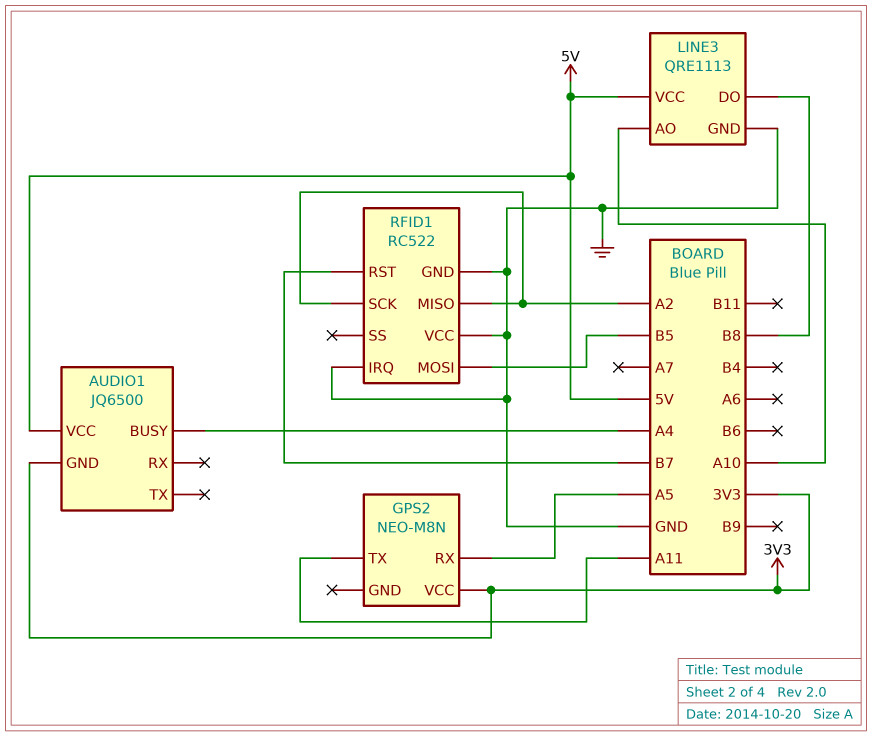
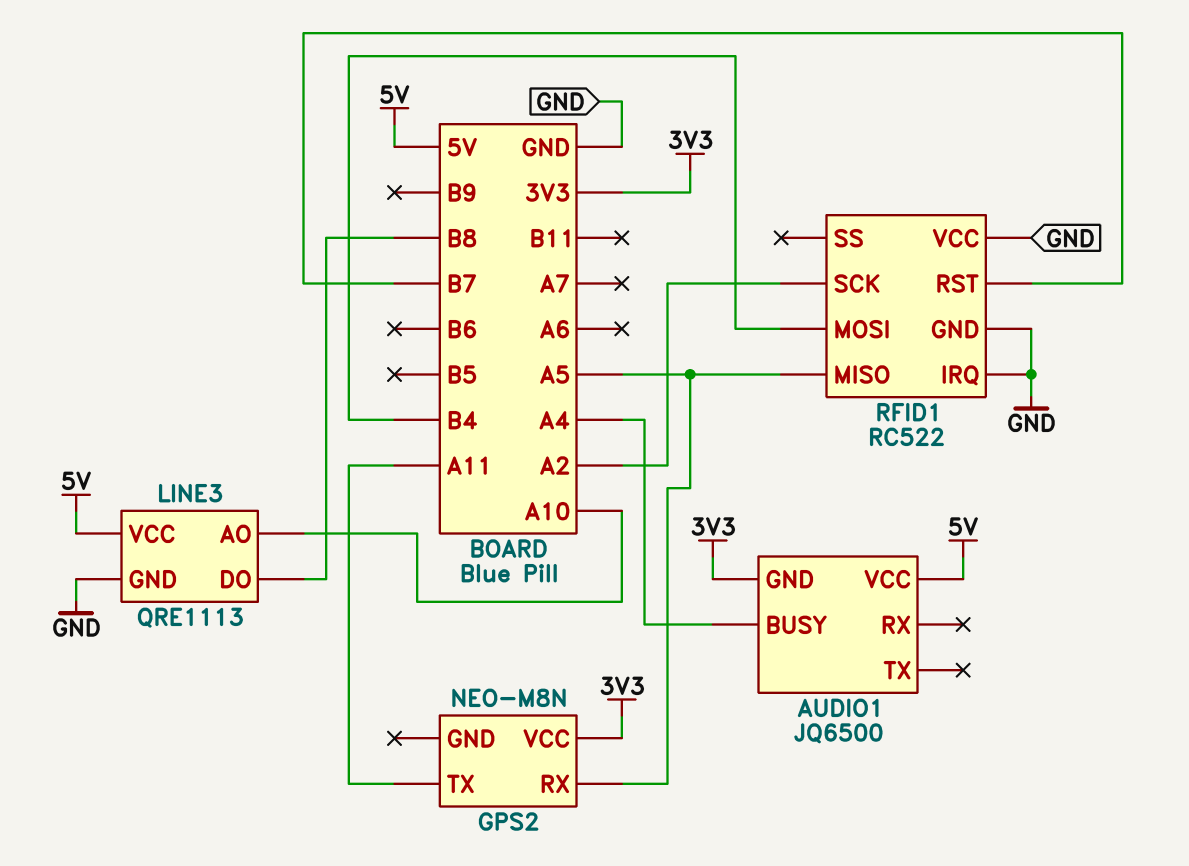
RFID1 pin MISO: A2 -> A5
RFID1 pin MOSI: B5 -> B4

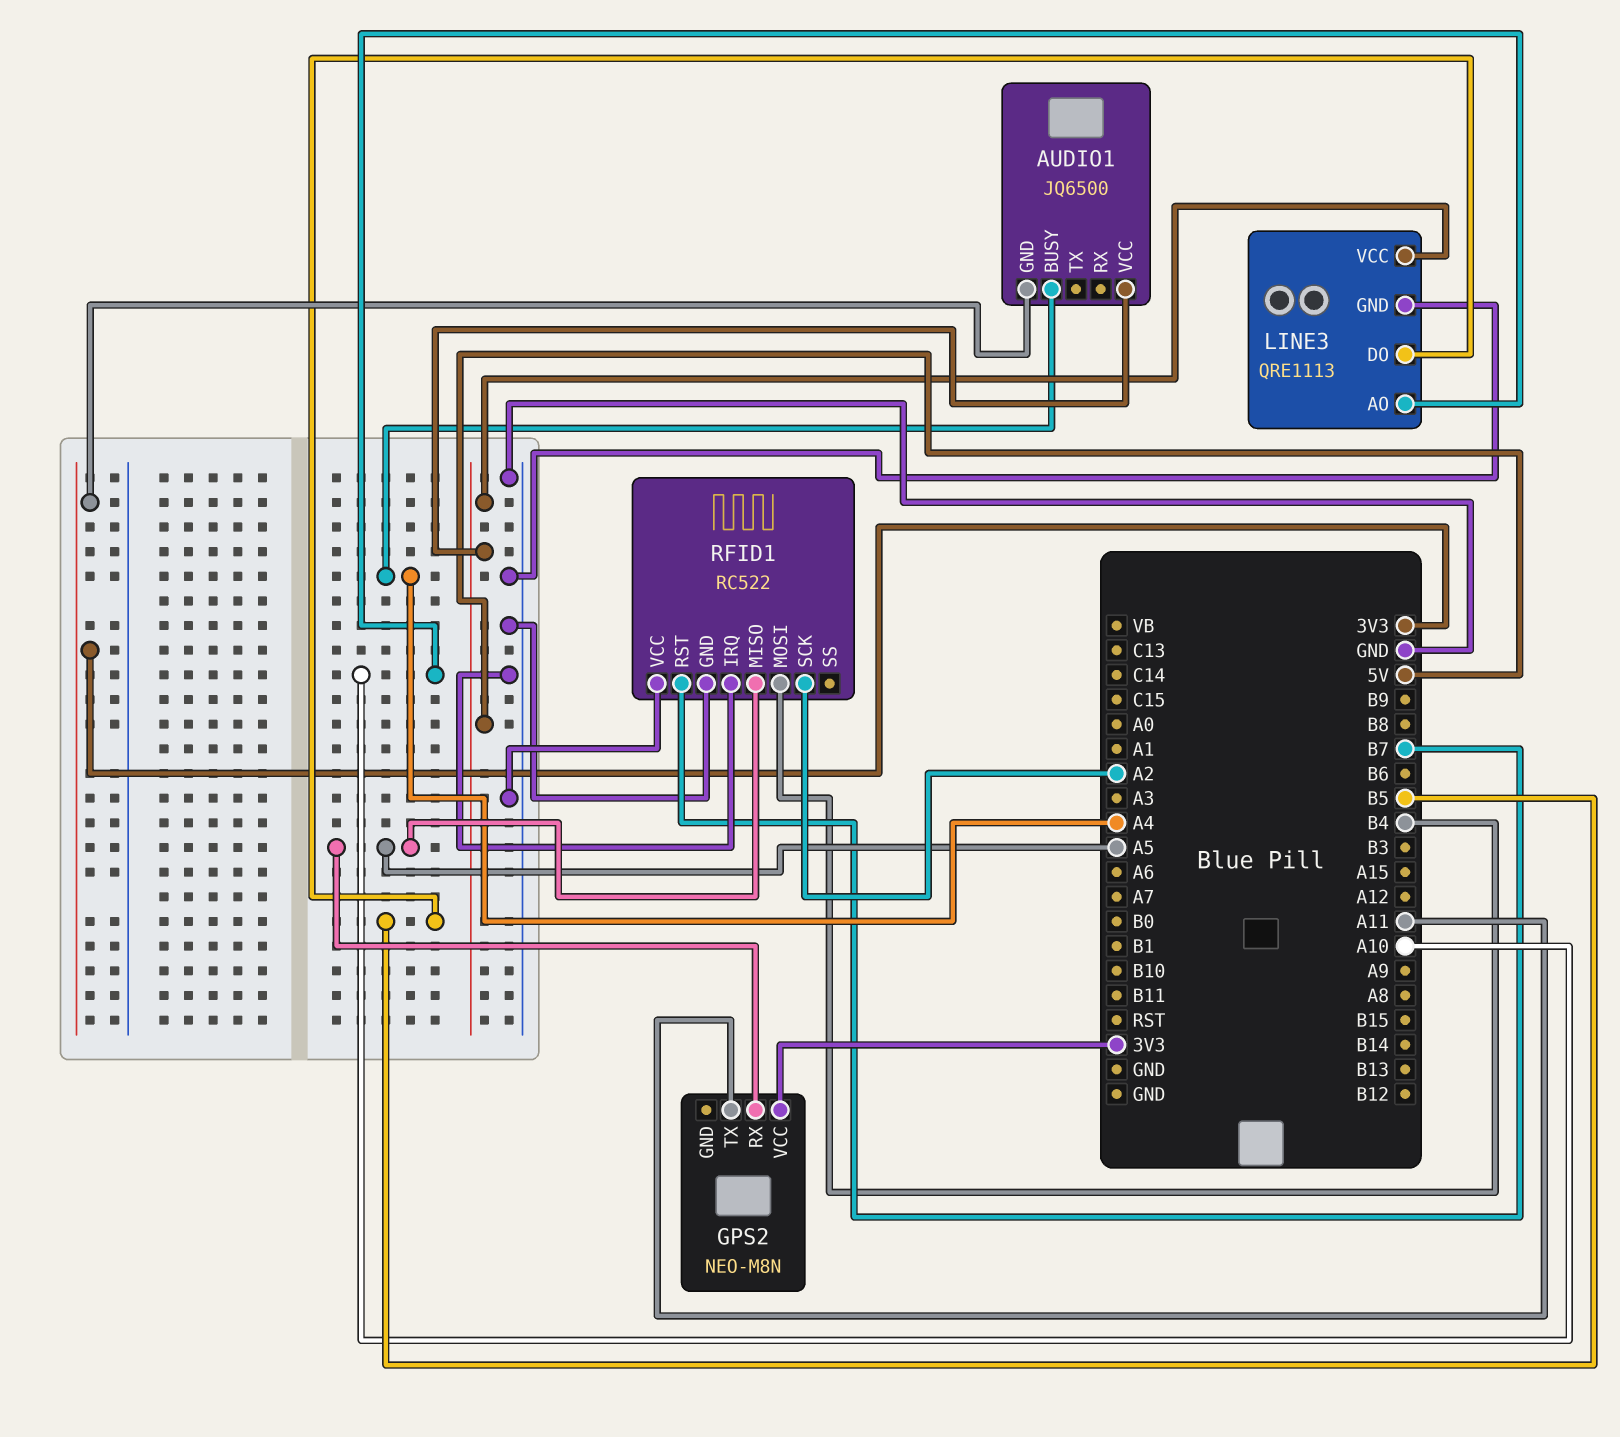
LINE3 pin DO: B8 -> B5

